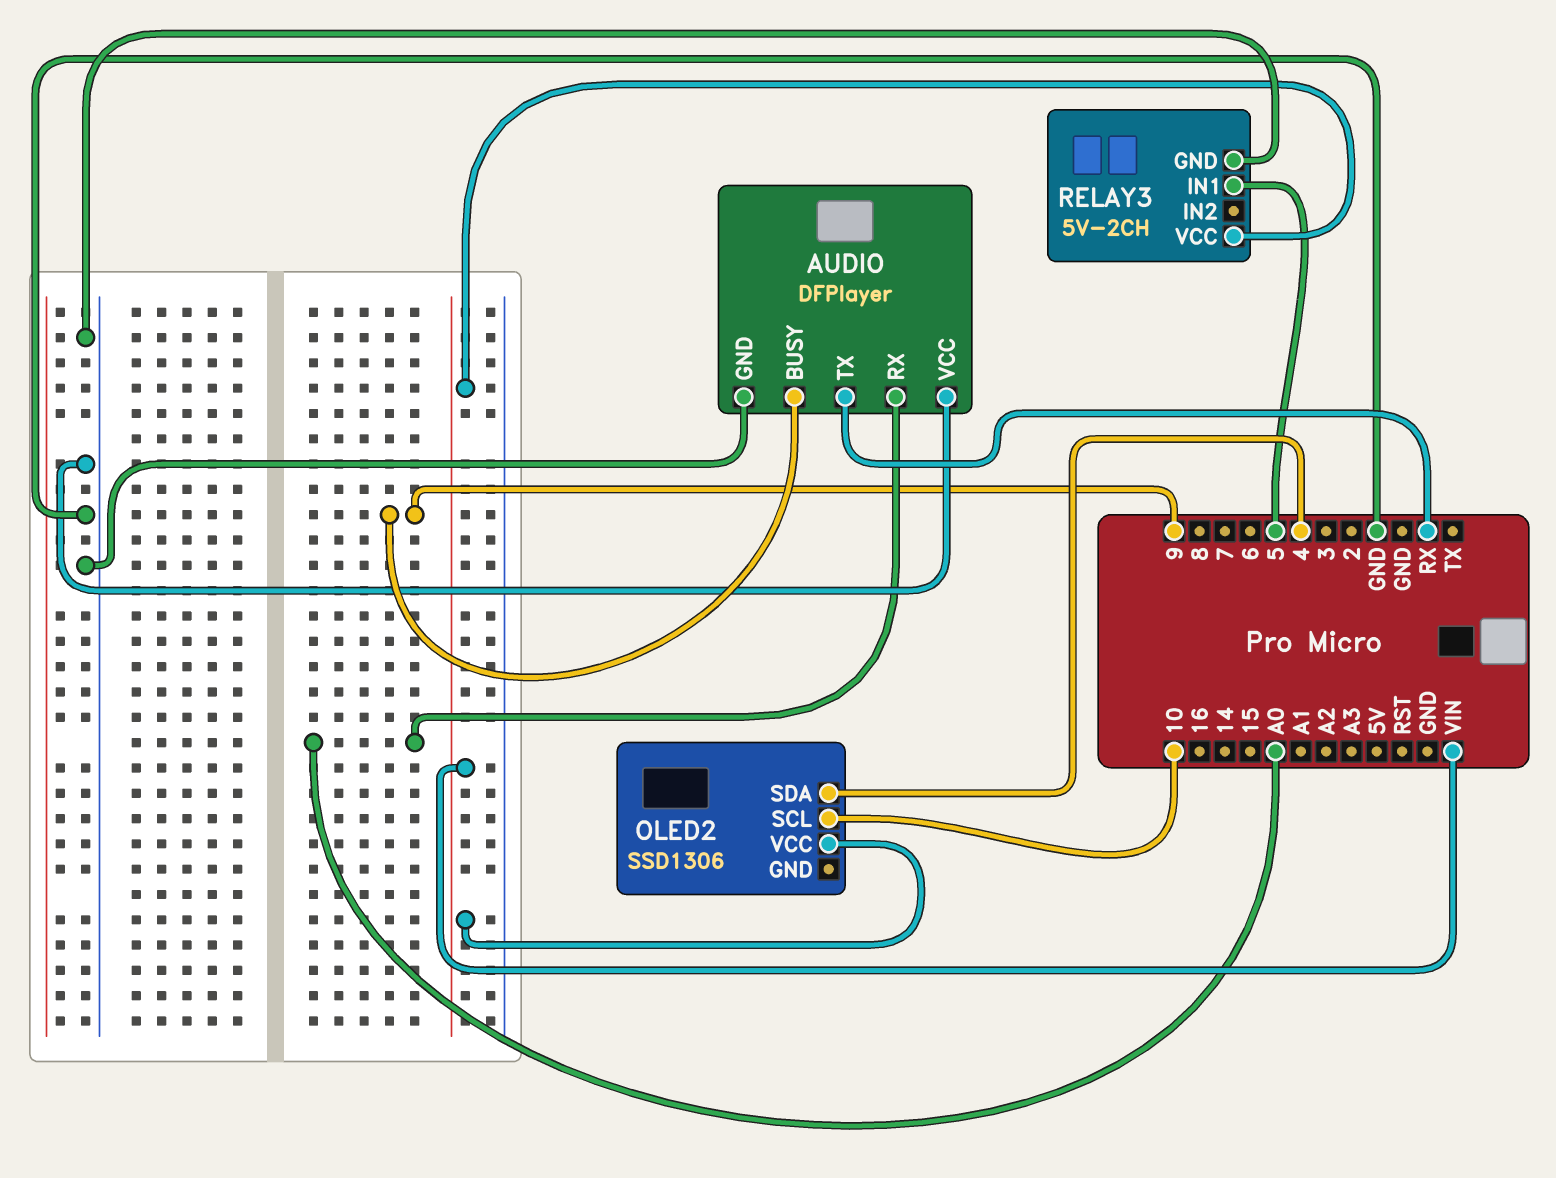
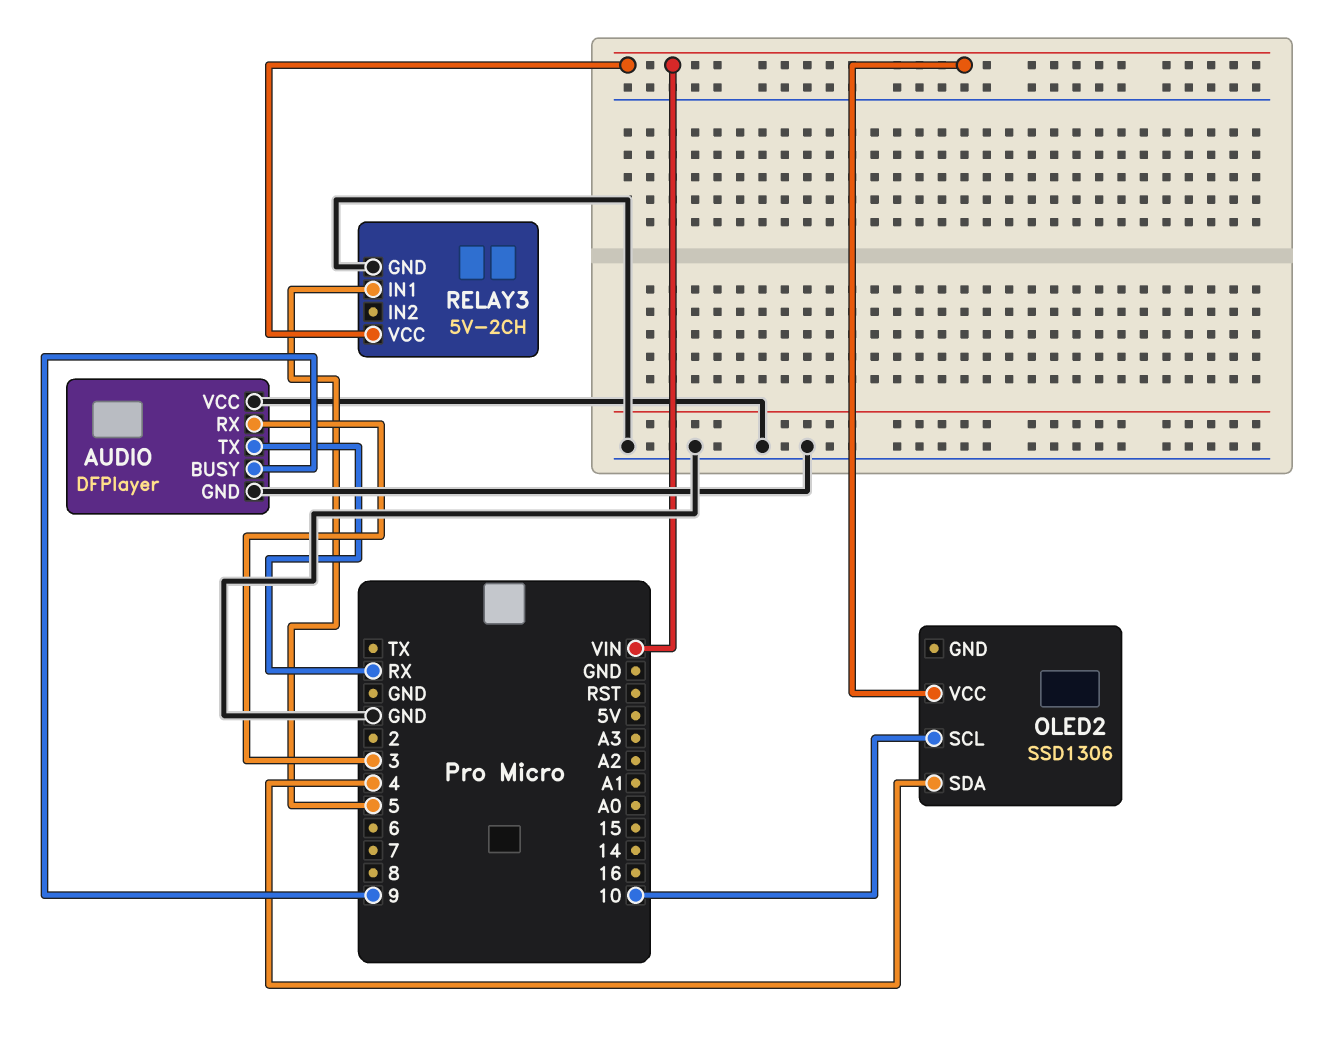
AUDIO pin RX: A0 -> 3

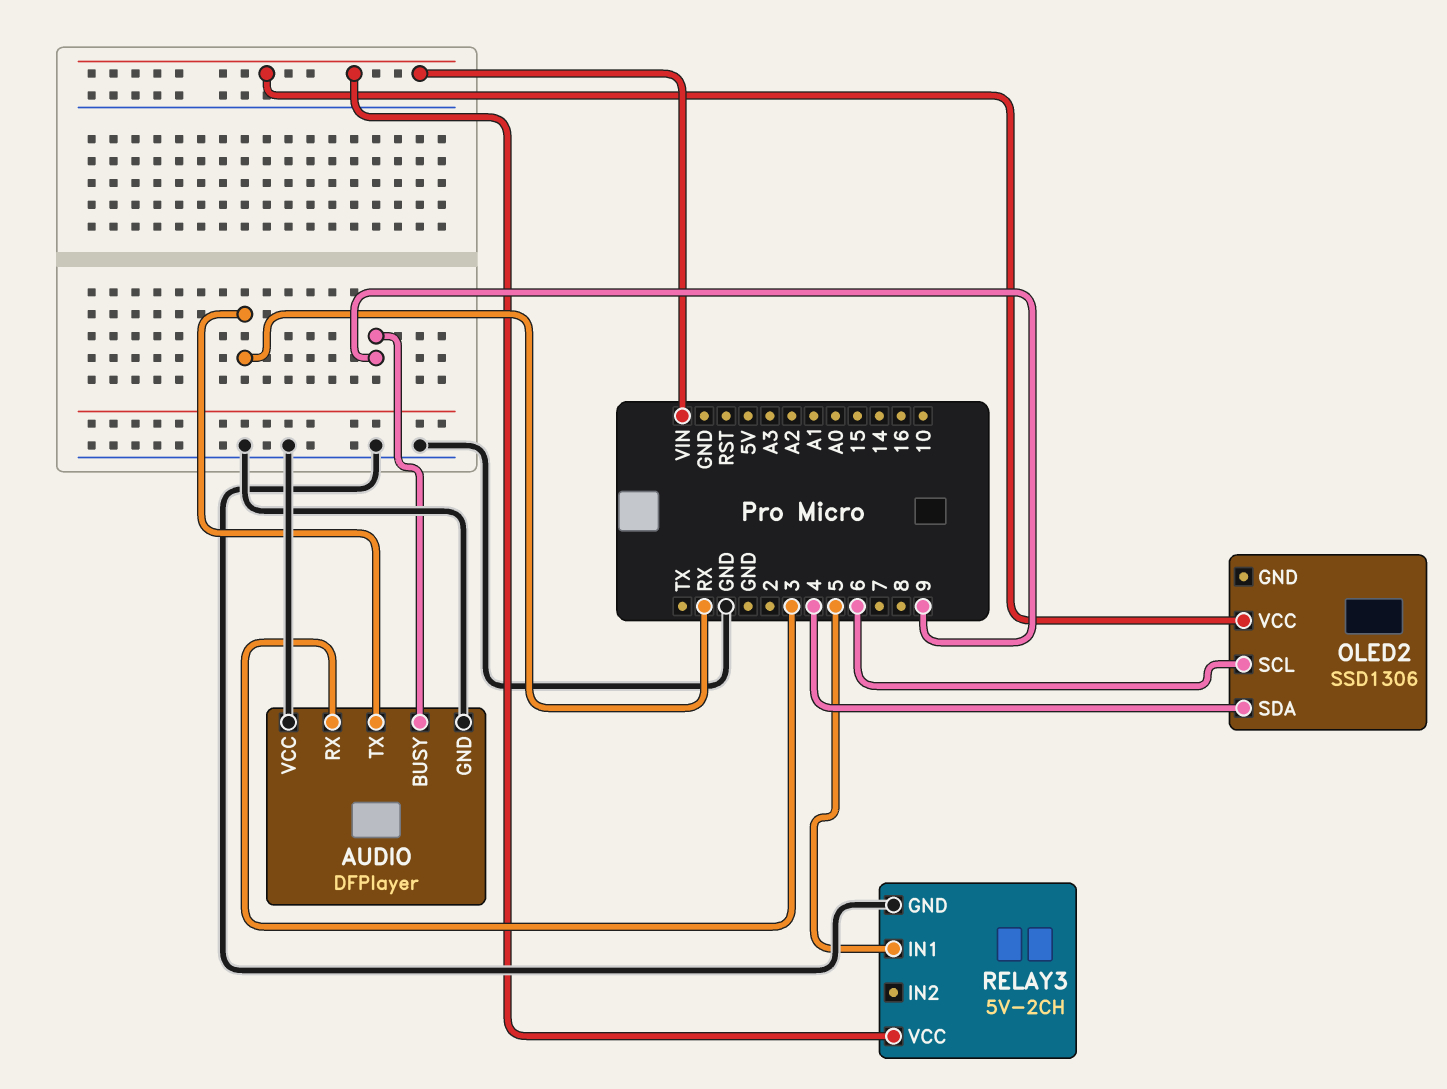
OLED2 pin SCL: 10 -> 6

